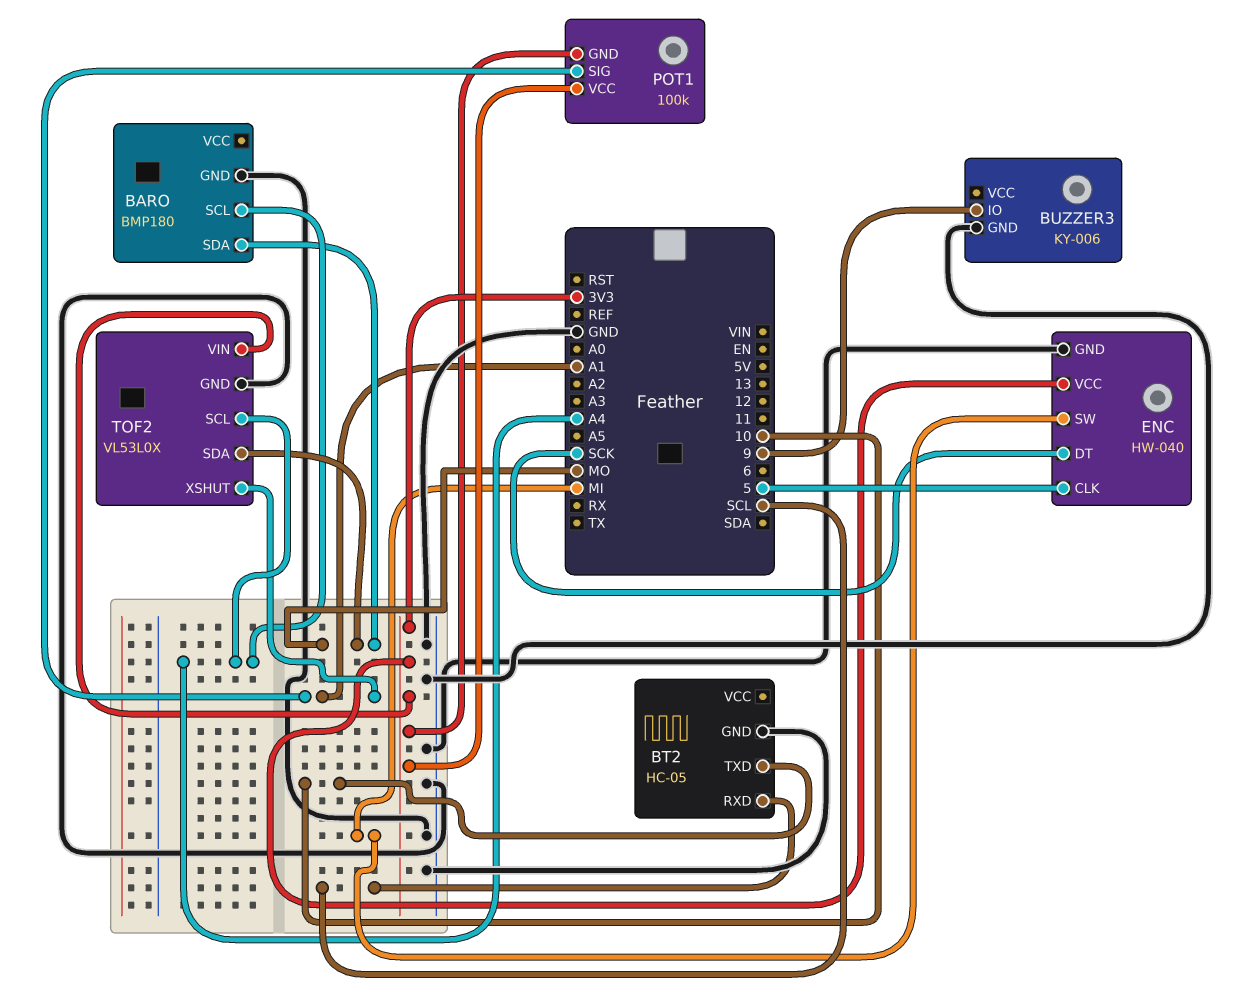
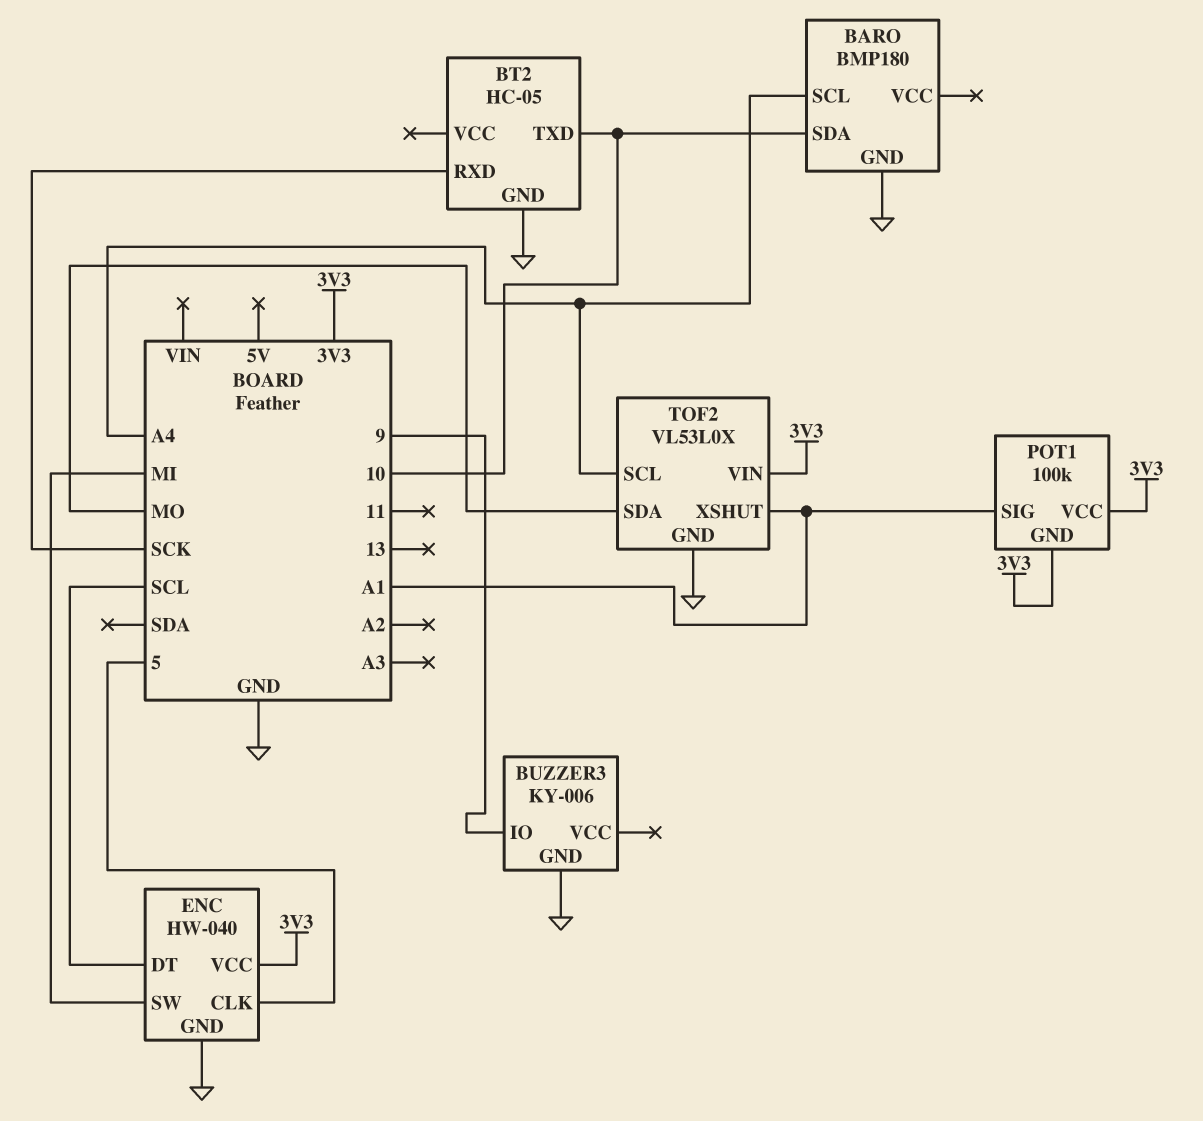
BARO pin SDA: MO -> 10
BT2 pin RXD: SCL -> SCK
ENC pin DT: SCK -> SCL

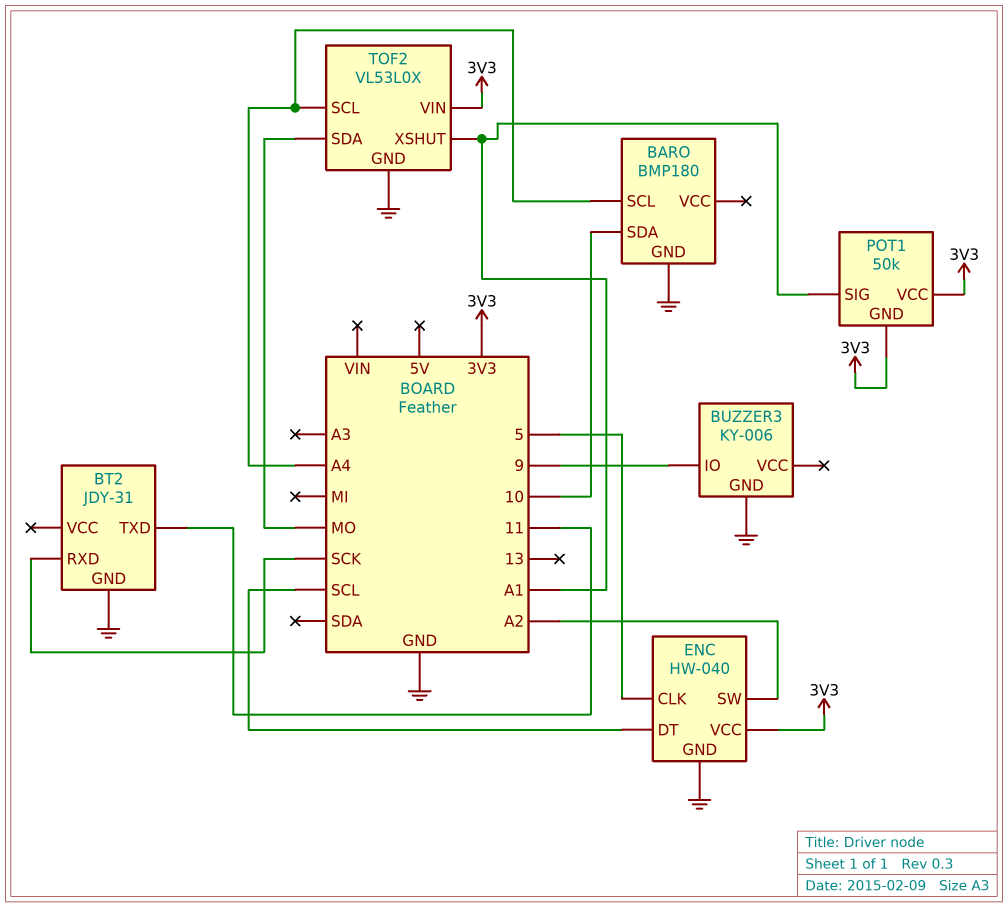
BT2: HC-05 -> JDY-31
BT2 pin TXD: 10 -> 11
ENC pin SW: MI -> A2
POT1: 100k -> 50k

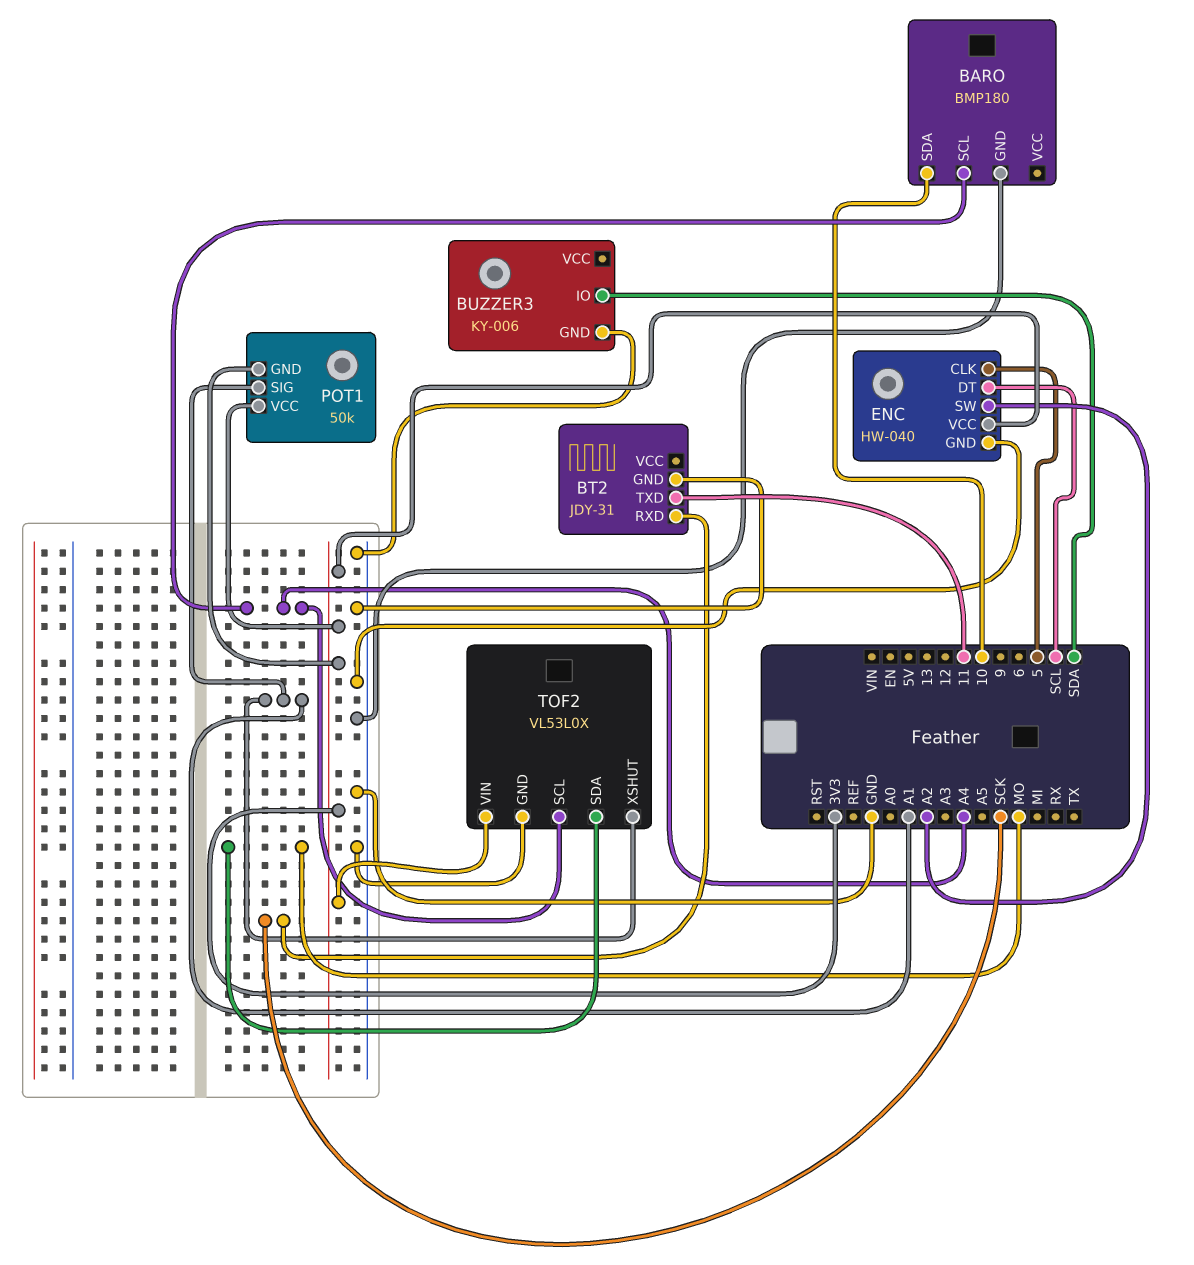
BUZZER3 pin IO: 9 -> SDA

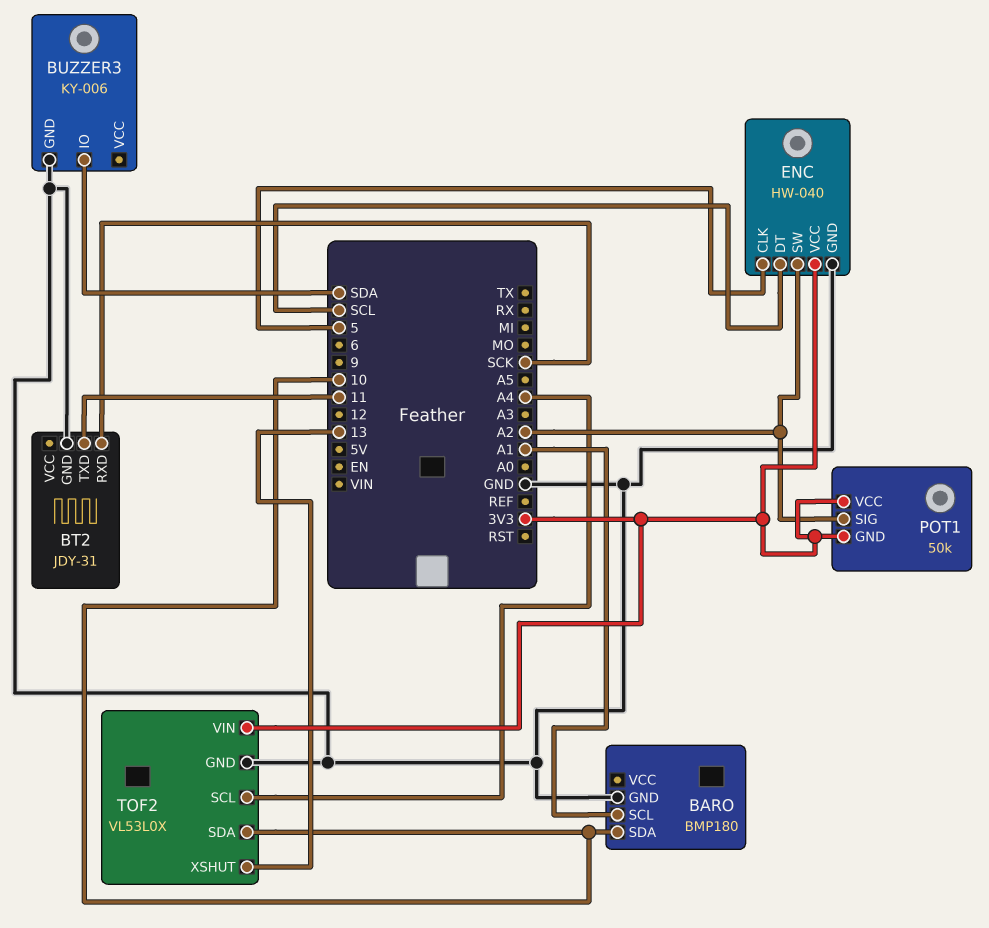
BARO pin SCL: A4 -> A1
POT1 pin SIG: A1 -> A2
TOF2 pin SDA: MO -> 10
TOF2 pin XSHUT: A1 -> 13

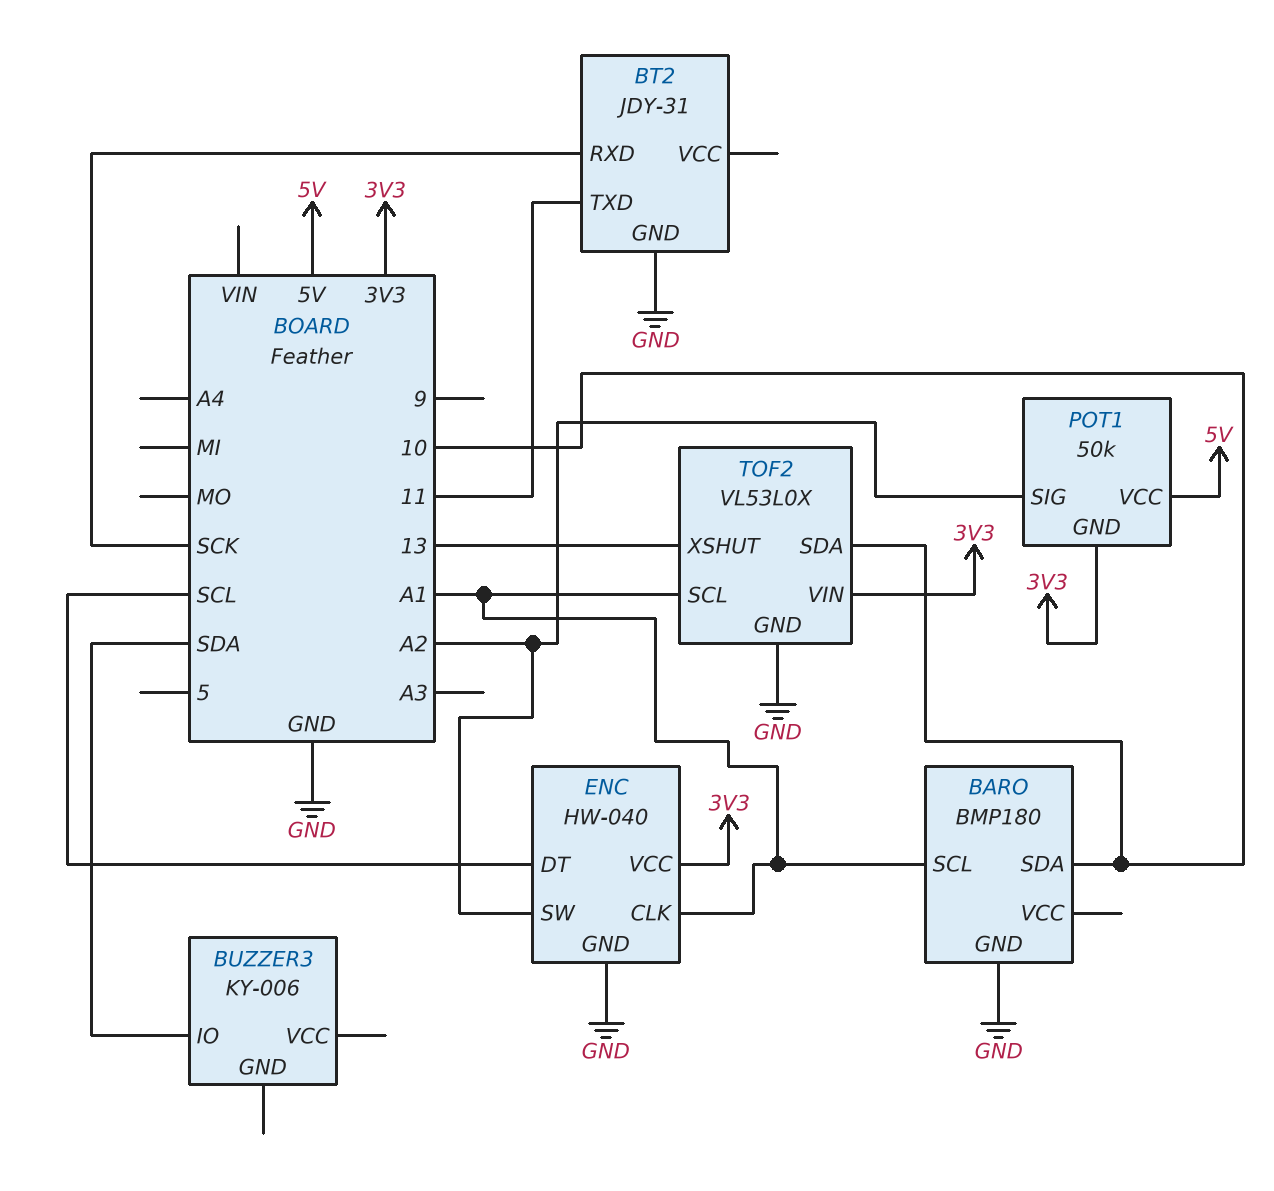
BUZZER3 pin GND: GND -> none
ENC pin CLK: 5 -> A1
POT1 pin VCC: 3V3 -> 5V
TOF2 pin SCL: A4 -> A1

